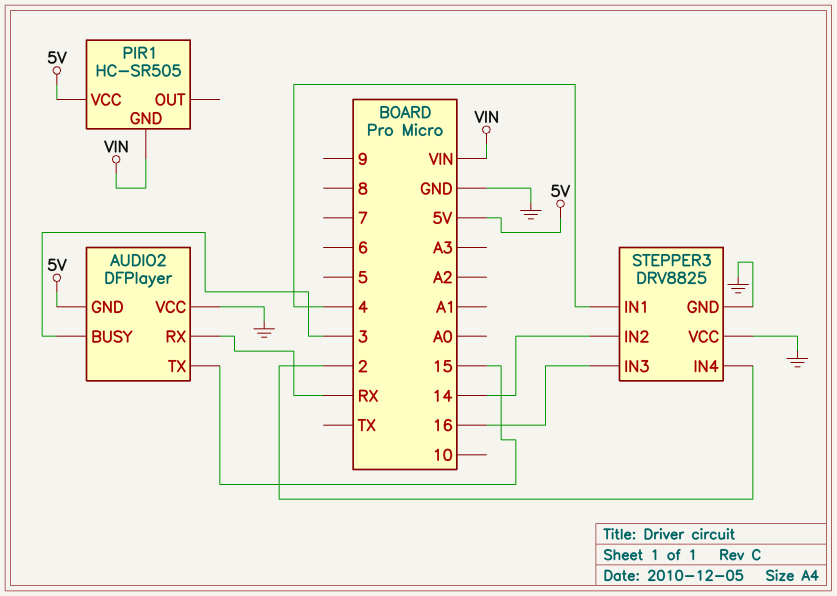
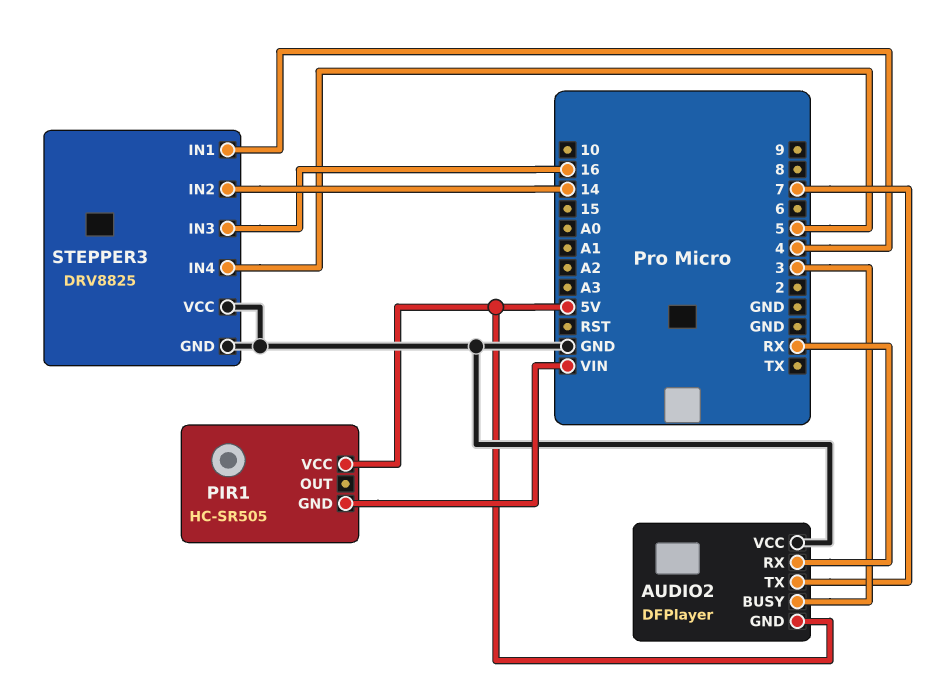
AUDIO2 pin TX: 15 -> 7
STEPPER3 pin IN4: 2 -> 5

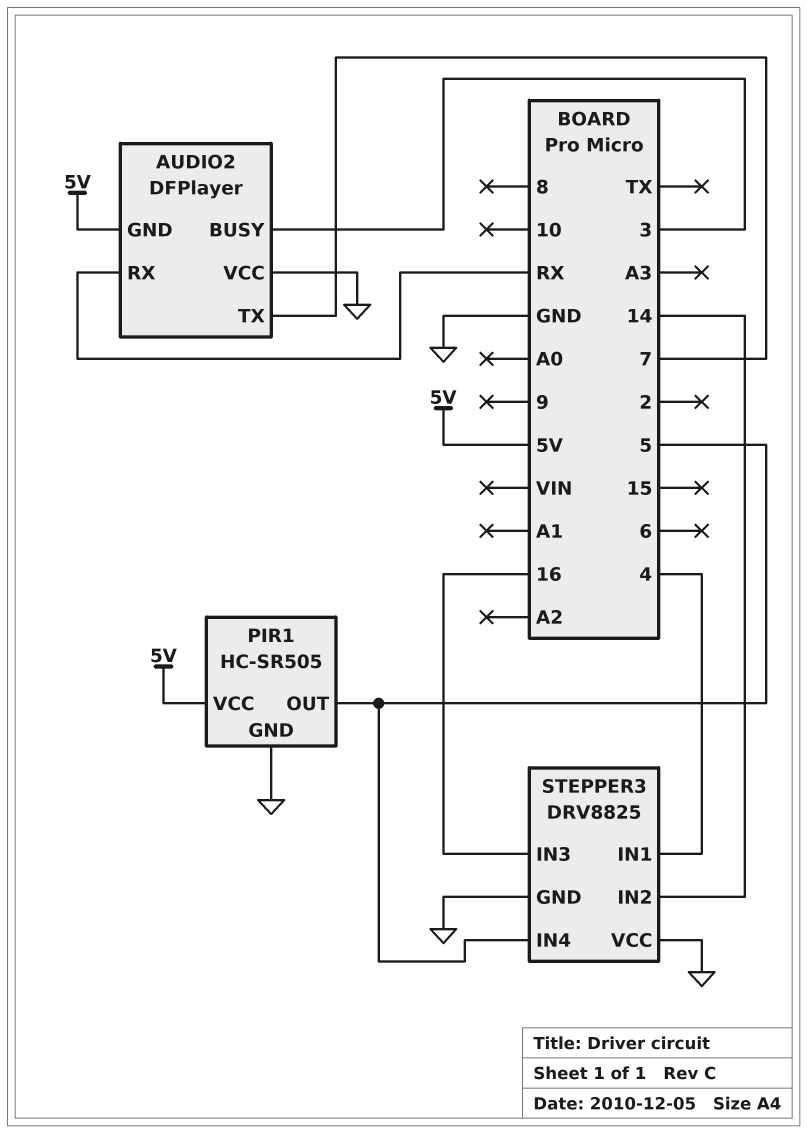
PIR1 pin GND: VIN -> GND
PIR1 pin OUT: none -> 5

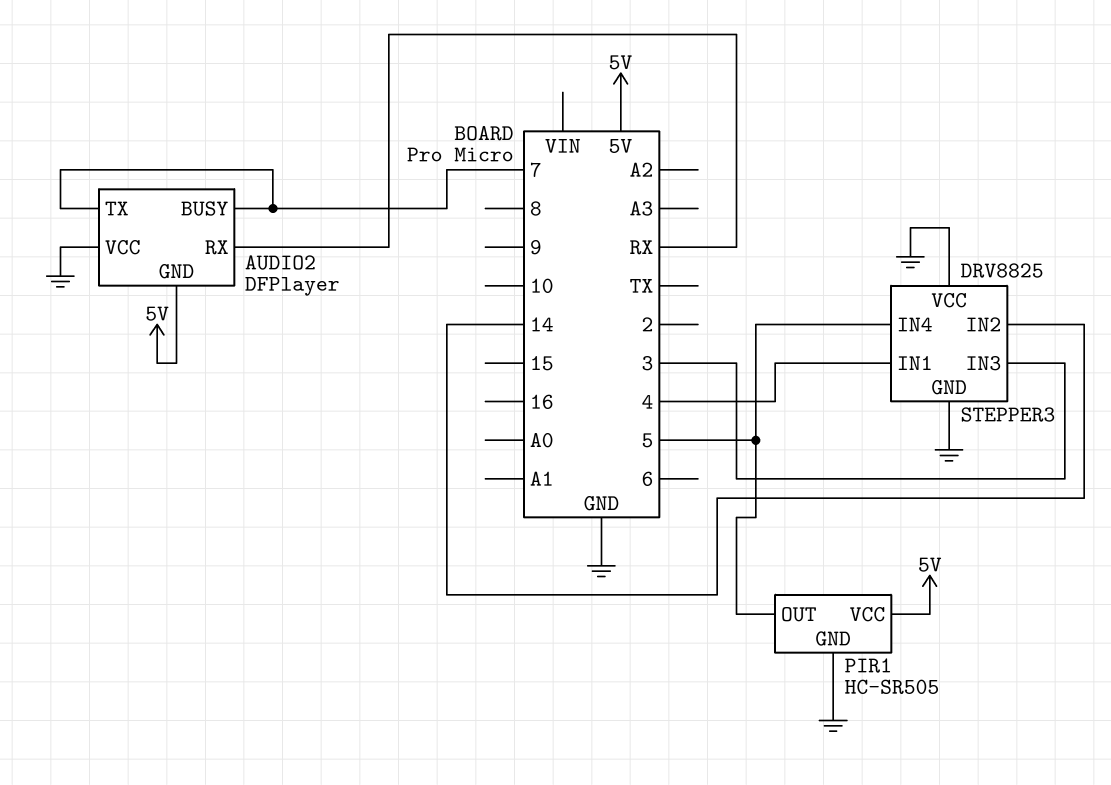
AUDIO2 pin BUSY: 3 -> 7
STEPPER3 pin IN3: 16 -> 3

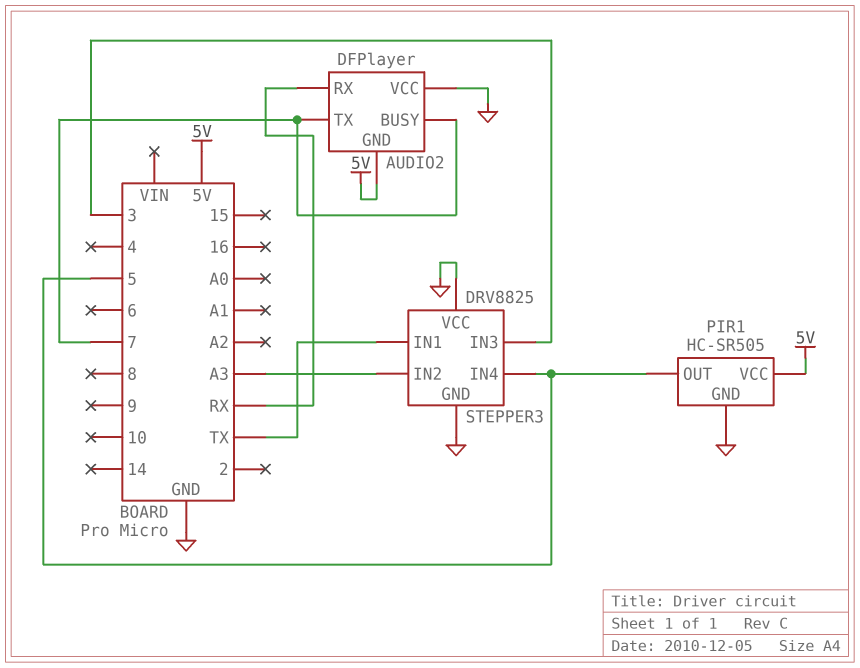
STEPPER3 pin IN1: 4 -> TX
STEPPER3 pin IN2: 14 -> A3

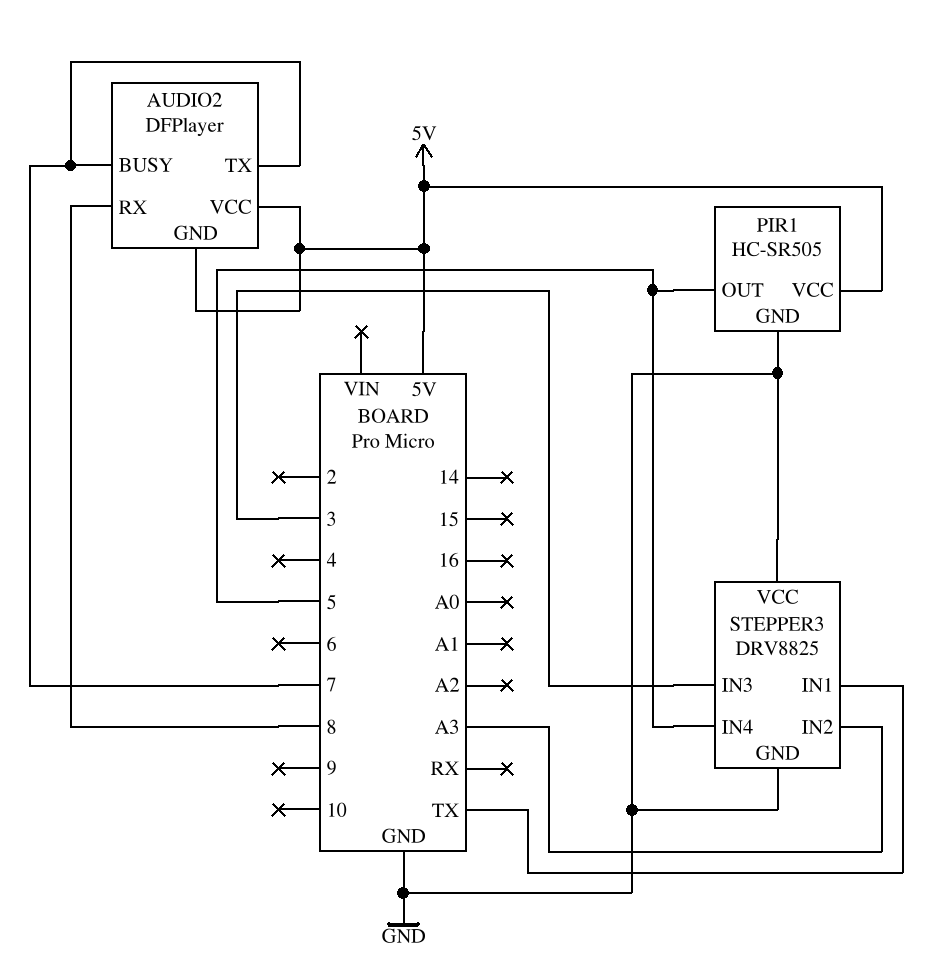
AUDIO2 pin RX: RX -> 8
AUDIO2 pin VCC: GND -> 5V

